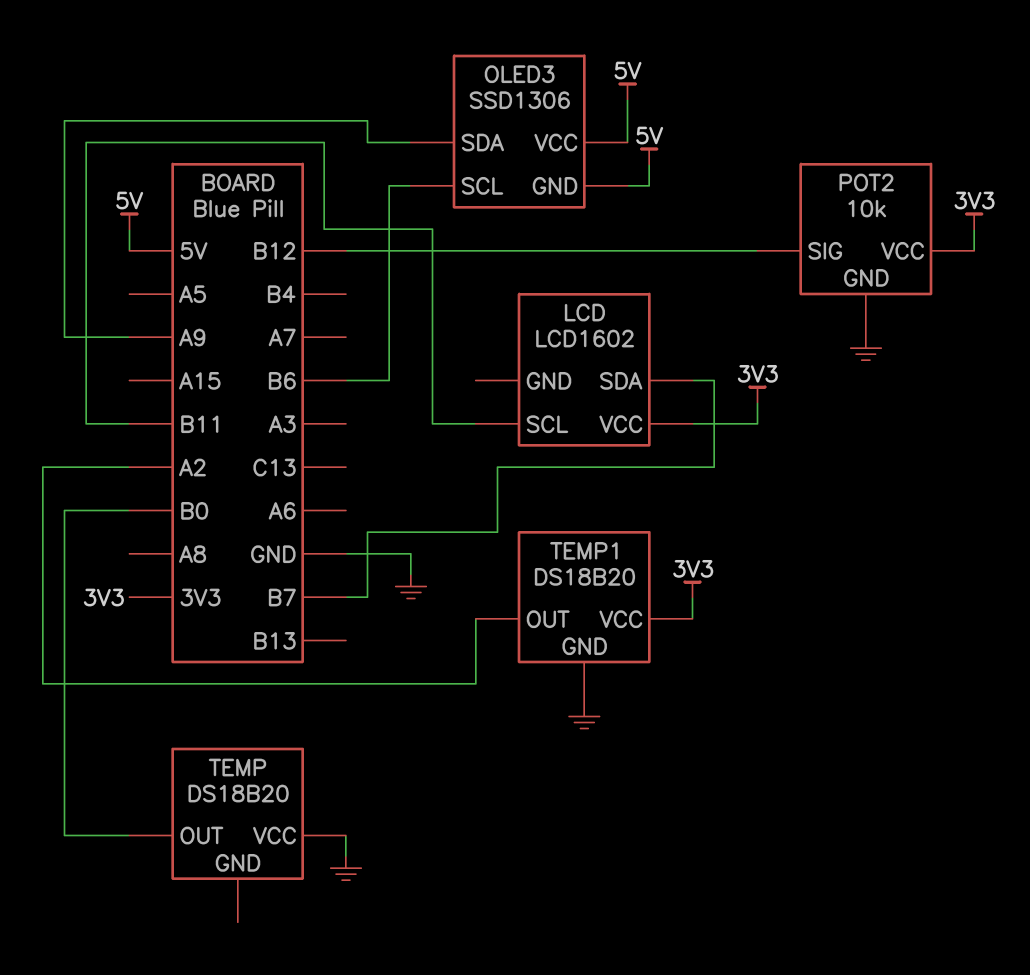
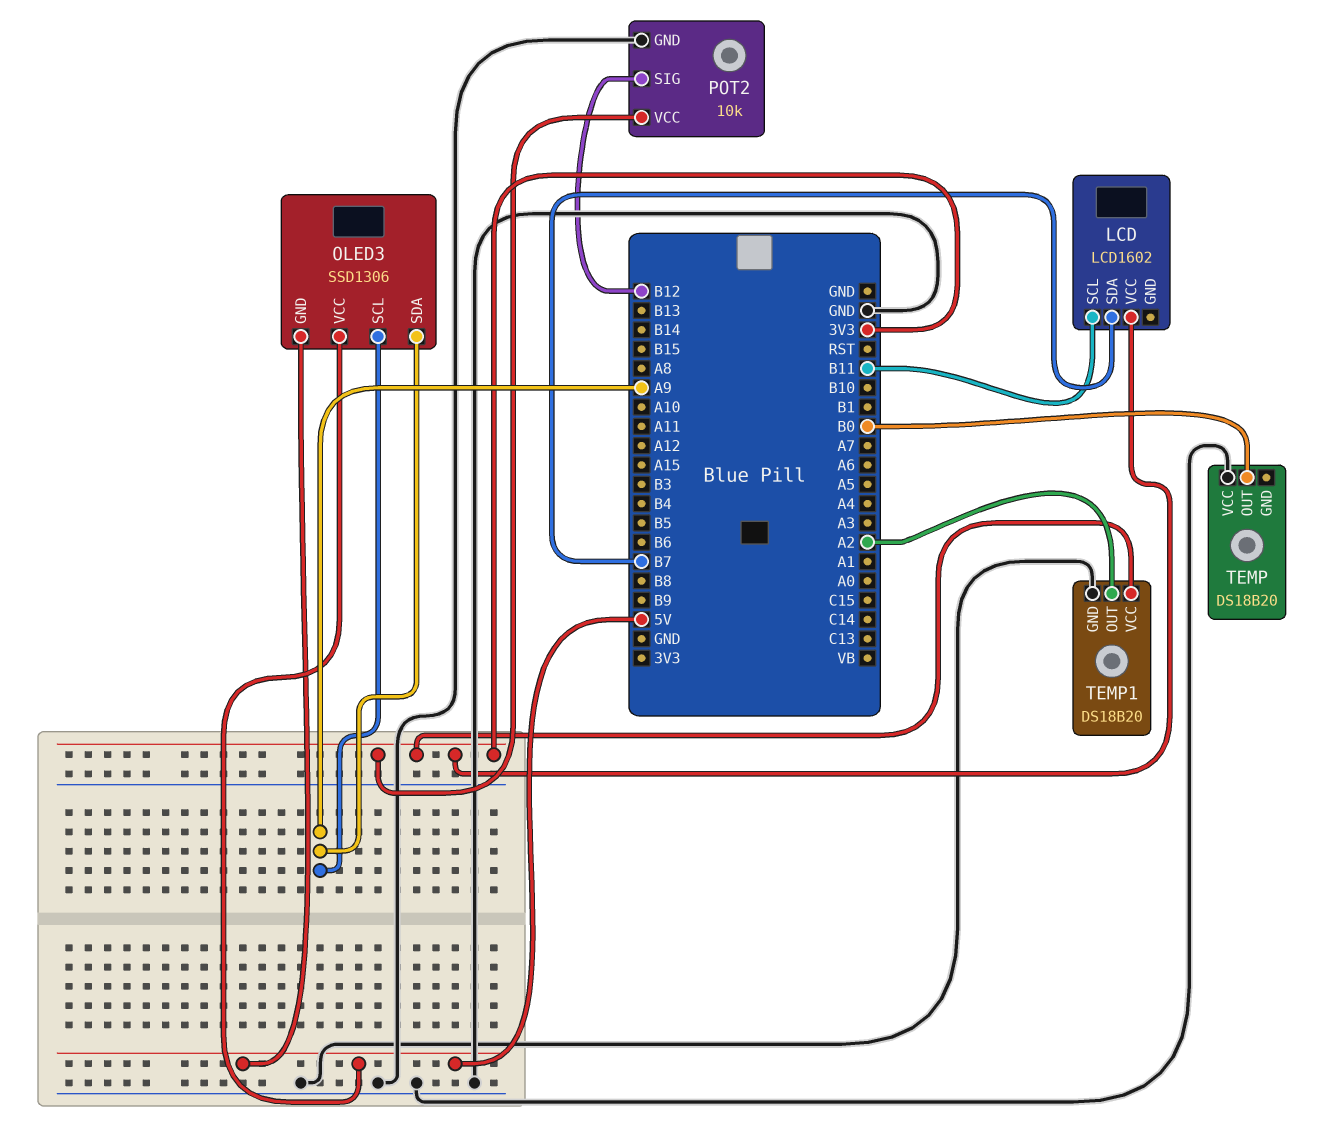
OLED3 pin SCL: B6 -> A9

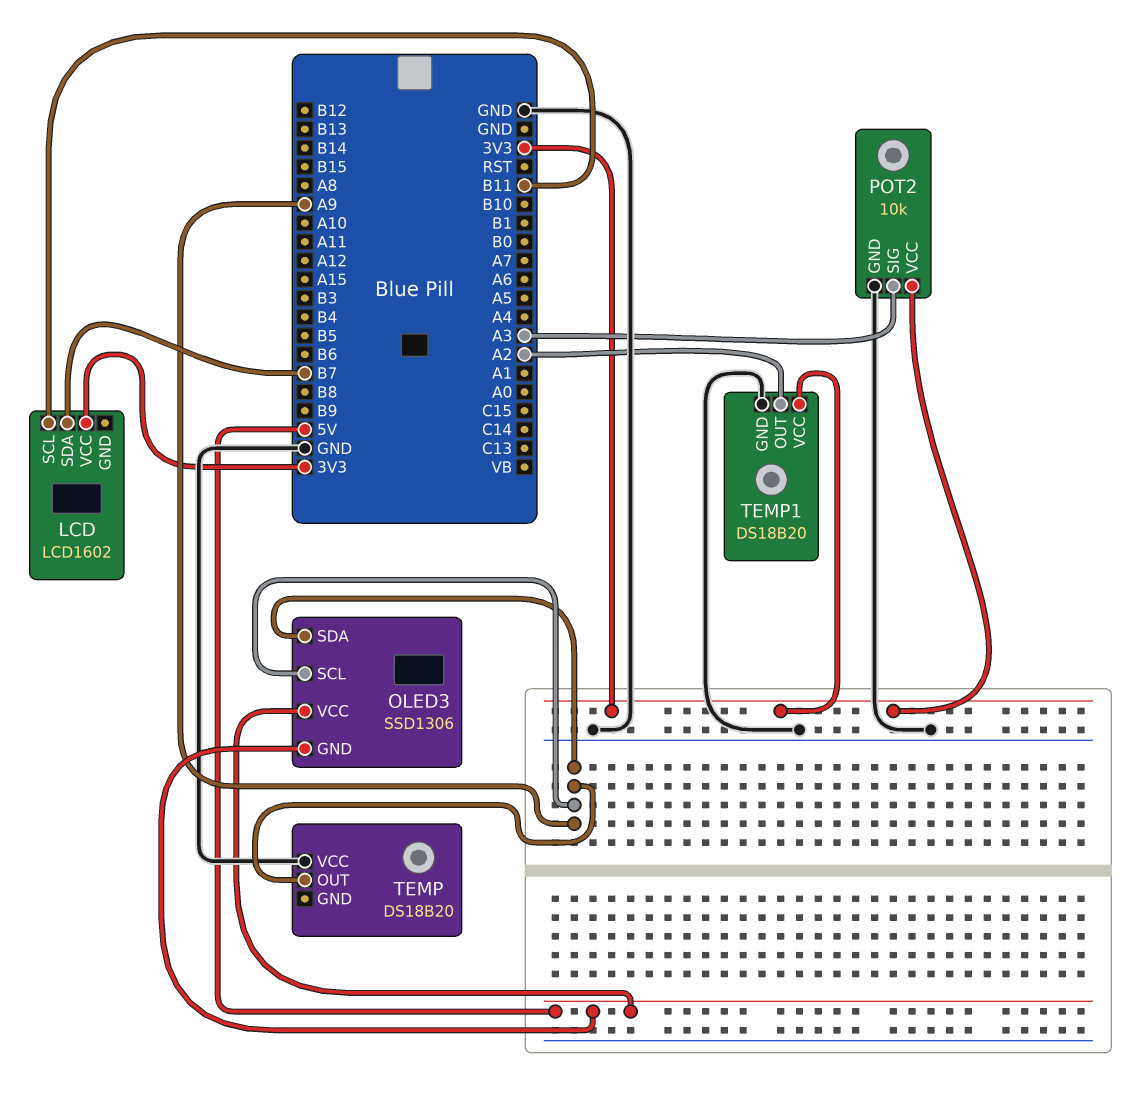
POT2 pin SIG: B12 -> A3
TEMP pin OUT: B0 -> A9

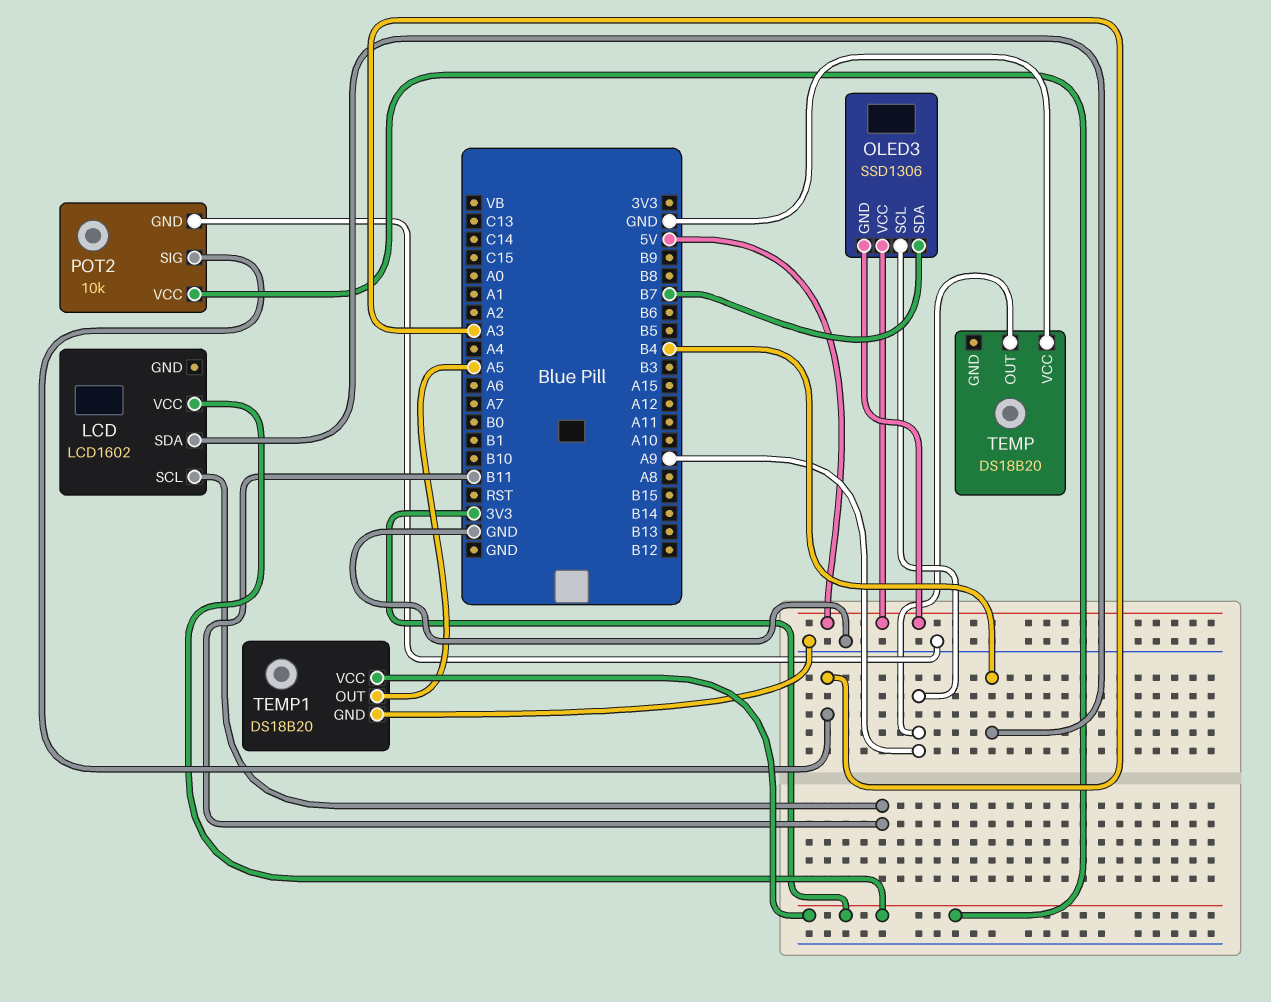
LCD pin SDA: B7 -> B4
OLED3 pin SDA: A9 -> B7
TEMP1 pin OUT: A2 -> A5

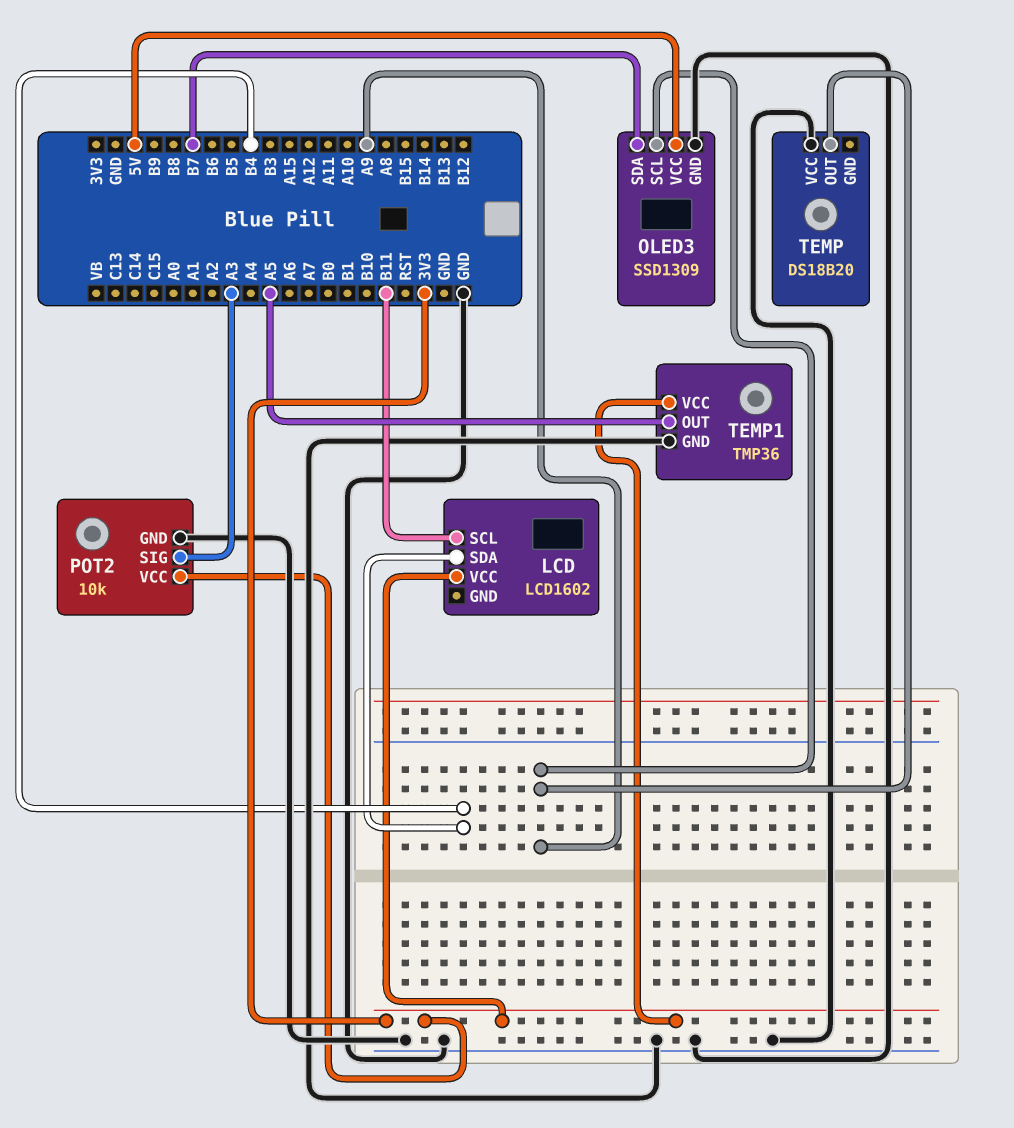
OLED3: SSD1306 -> SSD1309
OLED3 pin GND: 5V -> GND
TEMP1: DS18B20 -> TMP36

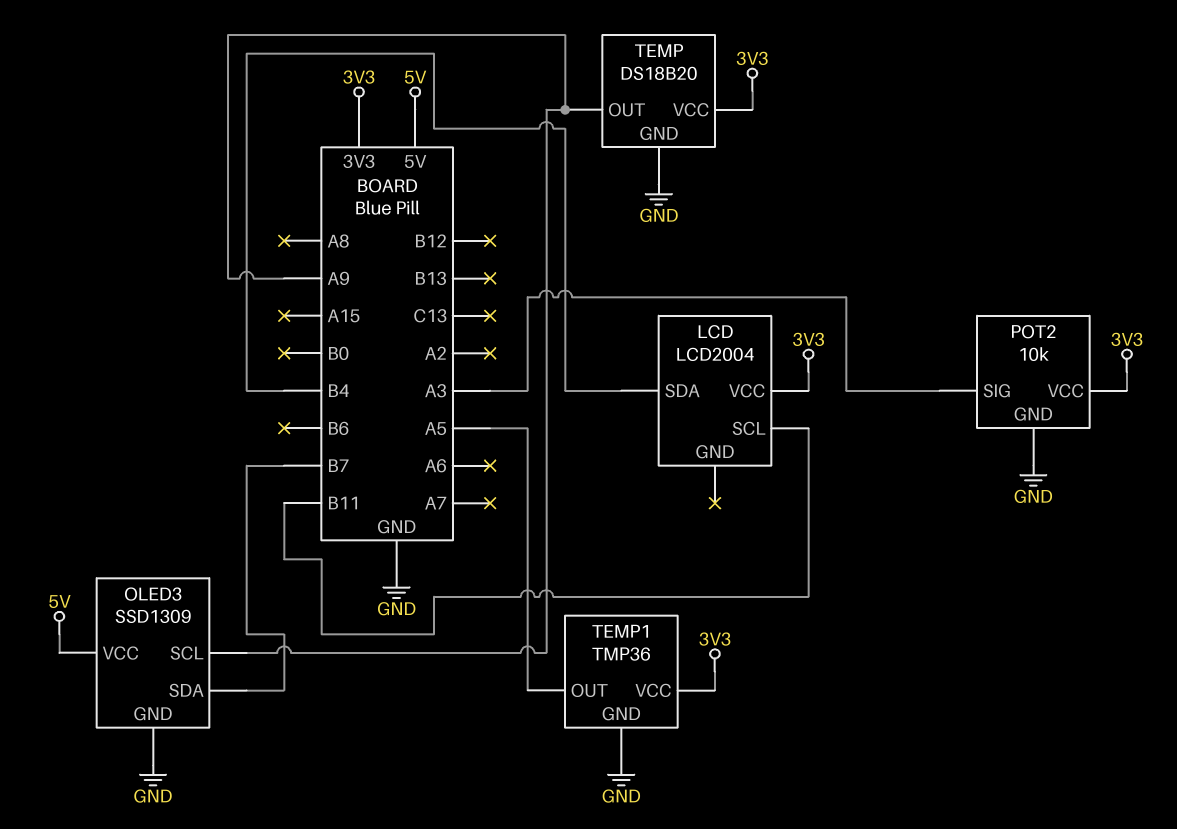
LCD: LCD1602 -> LCD2004
TEMP pin GND: none -> GND
TEMP pin VCC: GND -> 3V3

